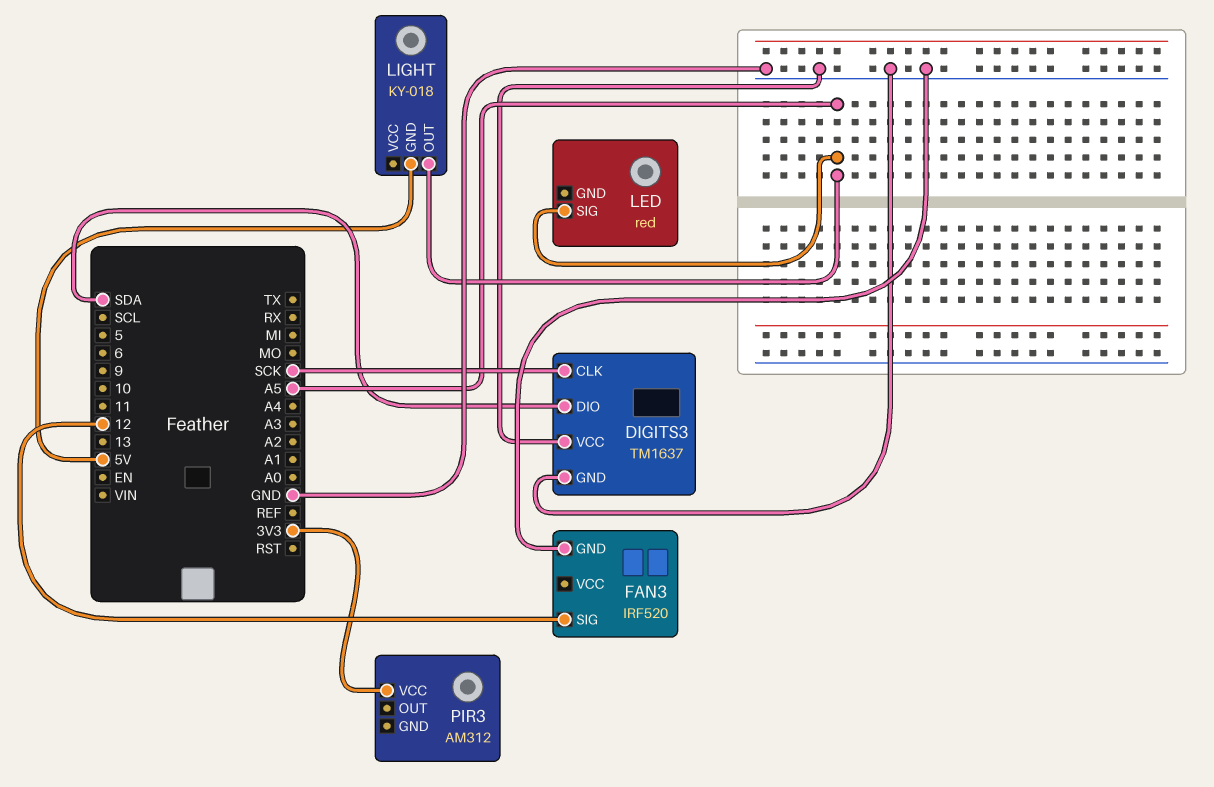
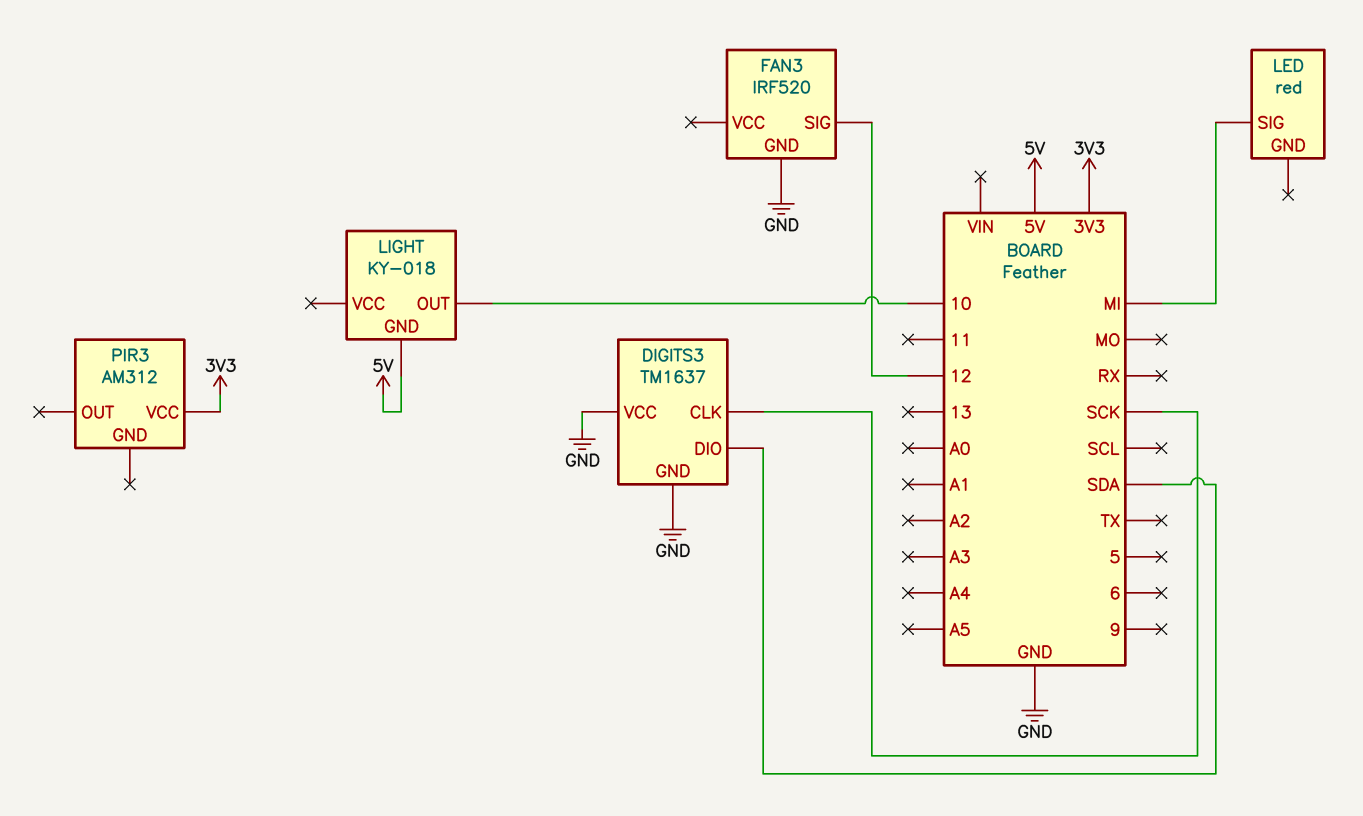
LED pin SIG: A5 -> MI
LIGHT pin OUT: A5 -> 10

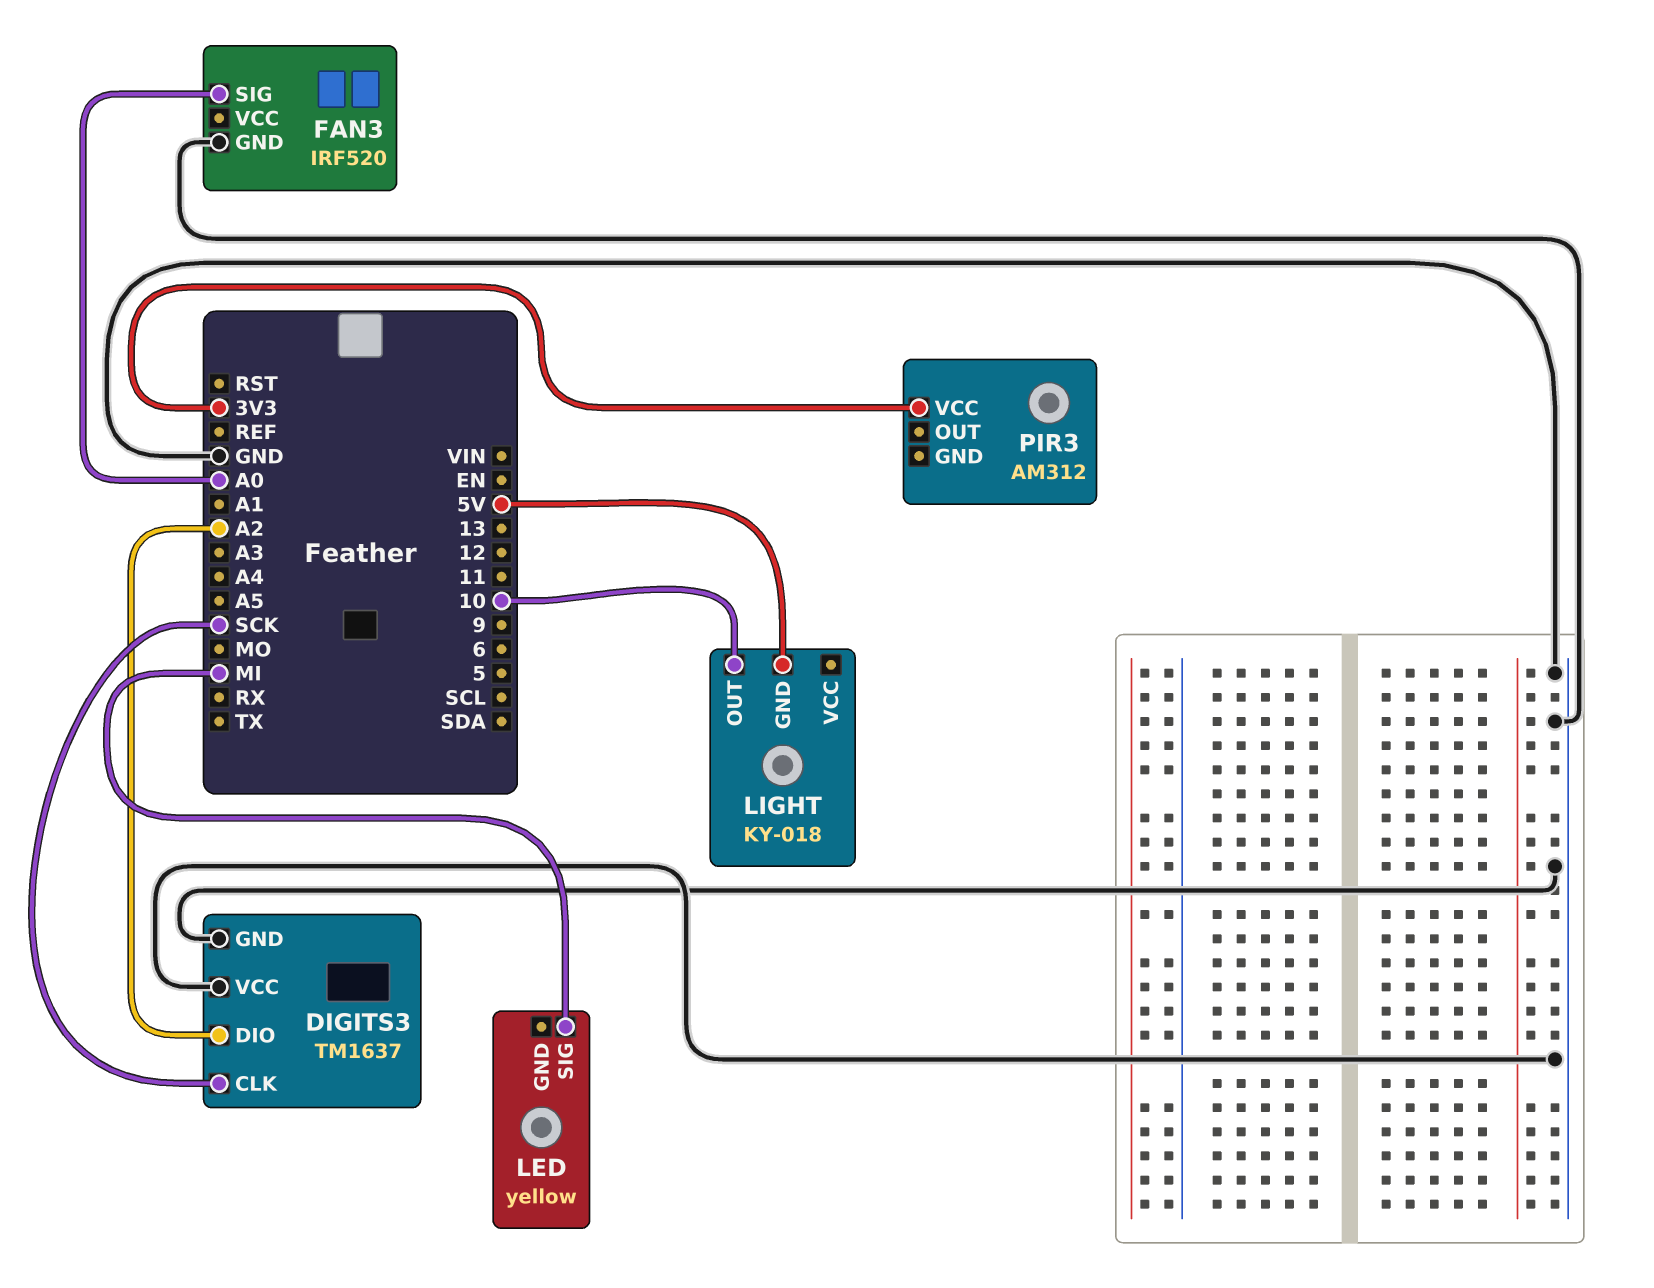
DIGITS3 pin DIO: SDA -> A2
FAN3 pin SIG: 12 -> A0
LED: red -> yellow

